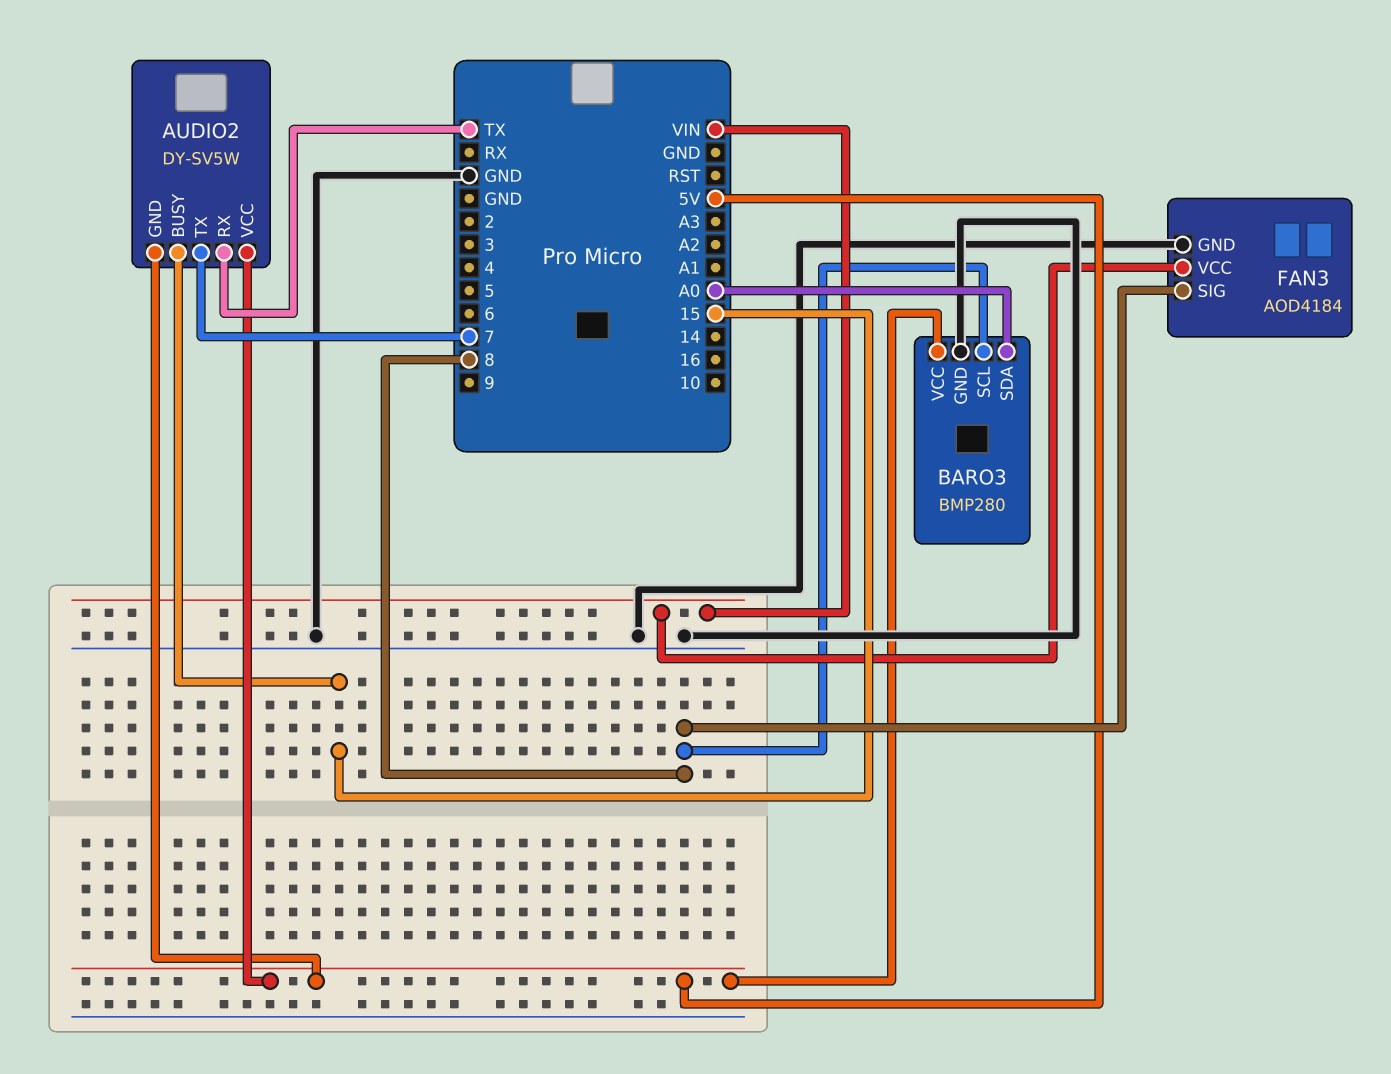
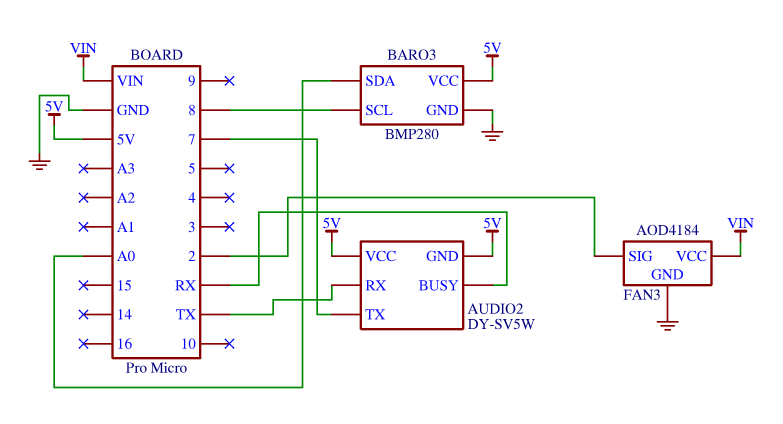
AUDIO2 pin BUSY: 15 -> RX
FAN3 pin SIG: 8 -> 2

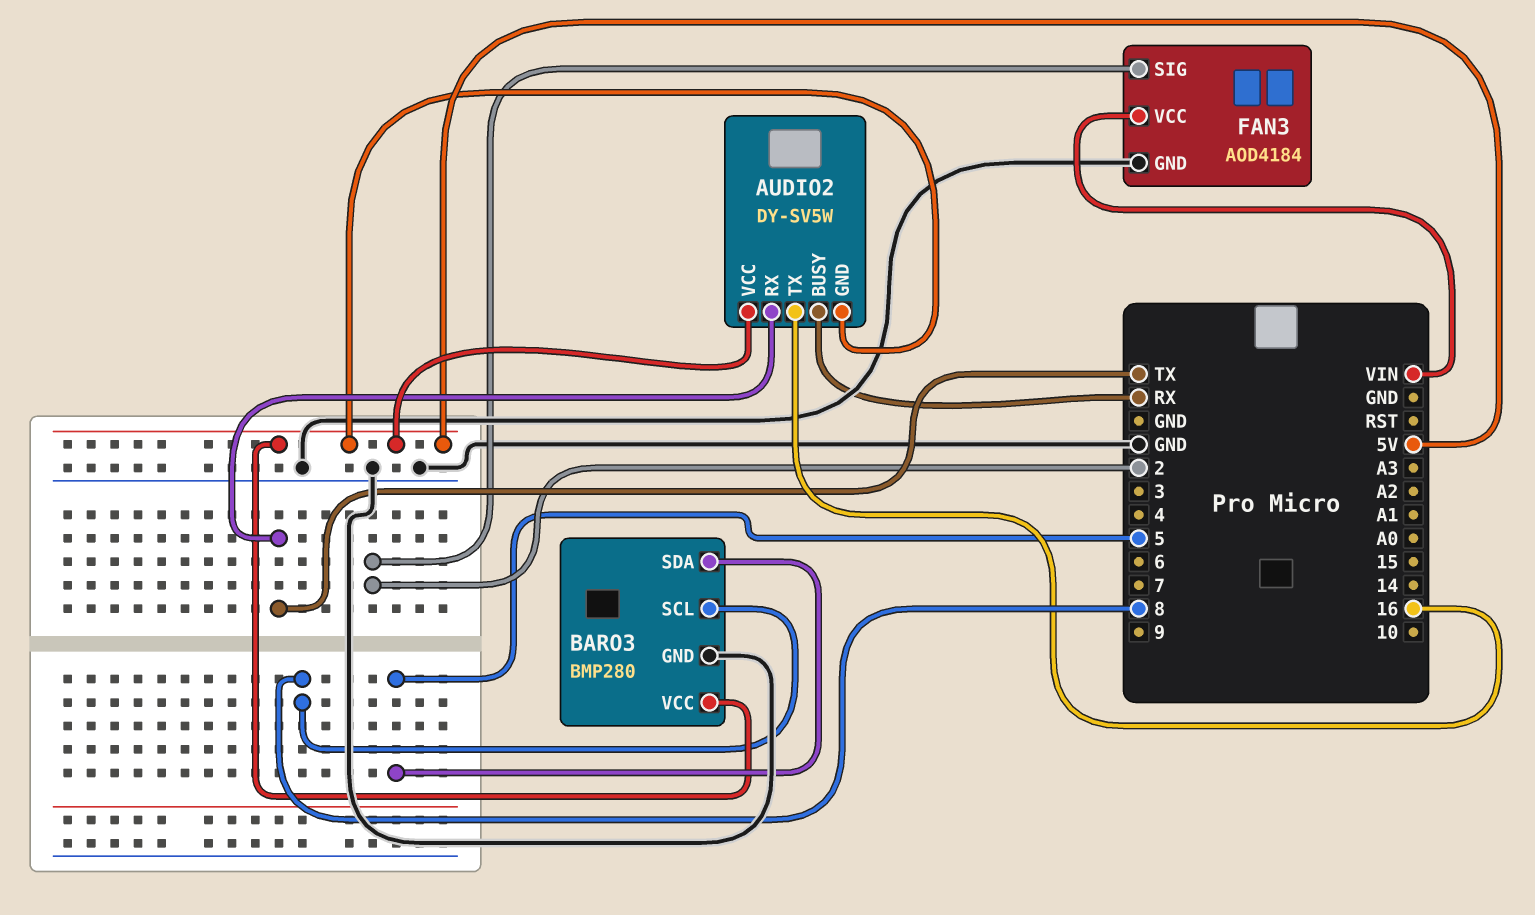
AUDIO2 pin TX: 7 -> 16
BARO3 pin SDA: A0 -> 5

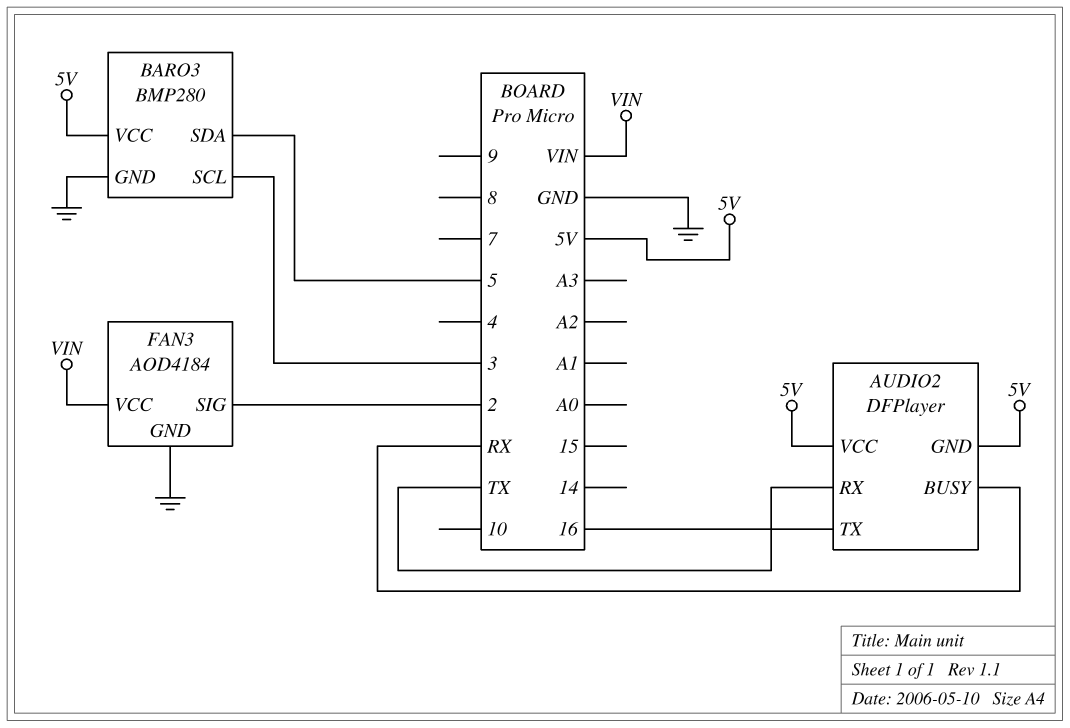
AUDIO2: DY-SV5W -> DFPlayer
BARO3 pin SCL: 8 -> 3

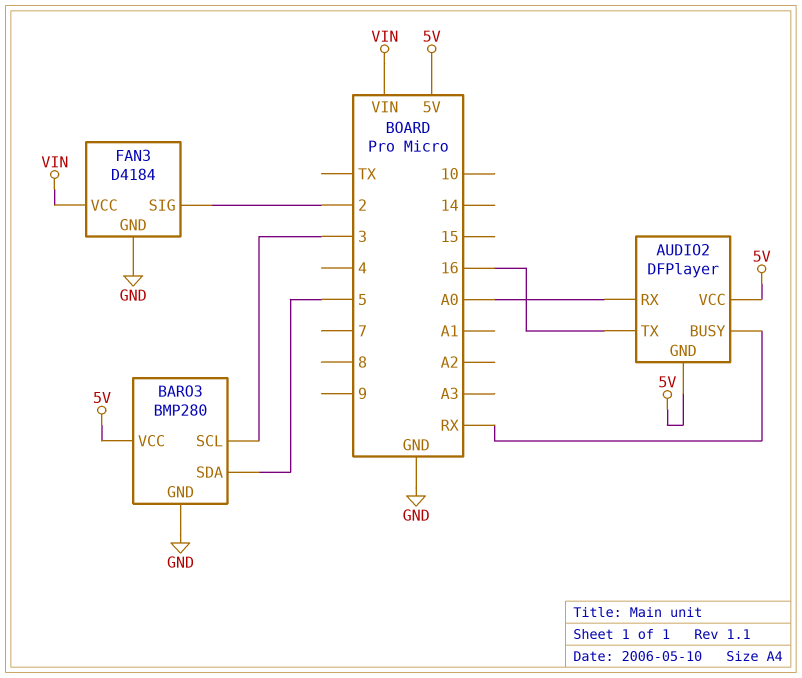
AUDIO2 pin RX: TX -> A0
FAN3: AOD4184 -> D4184

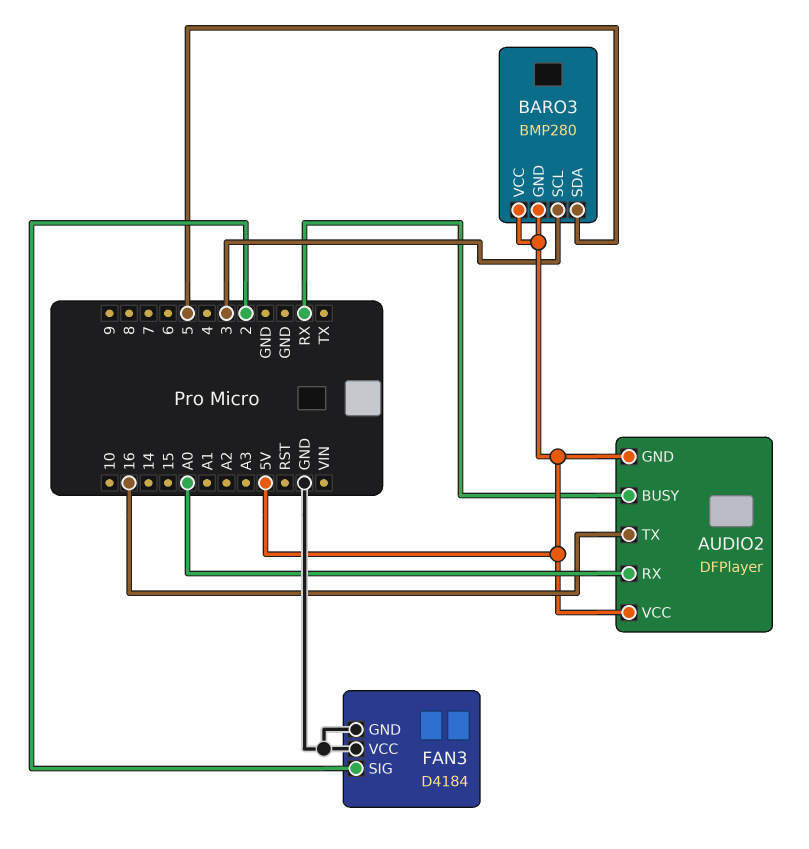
BARO3 pin GND: GND -> 5V
FAN3 pin VCC: VIN -> GND

